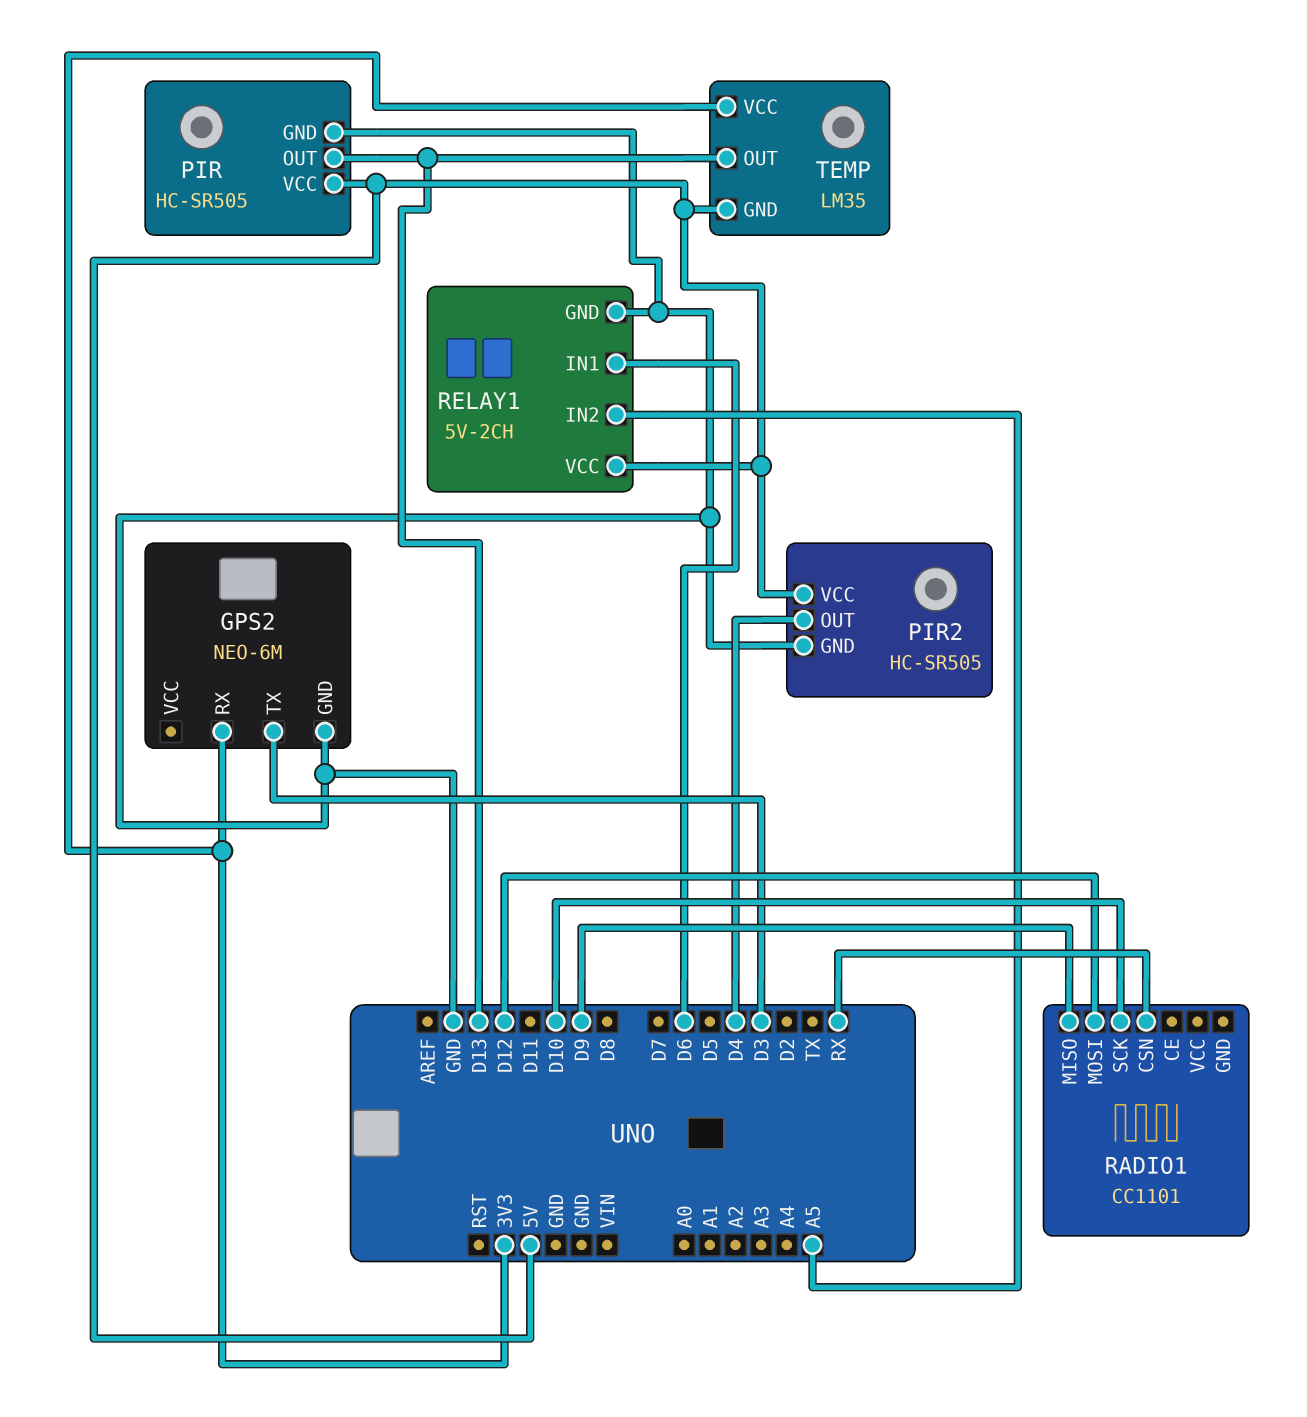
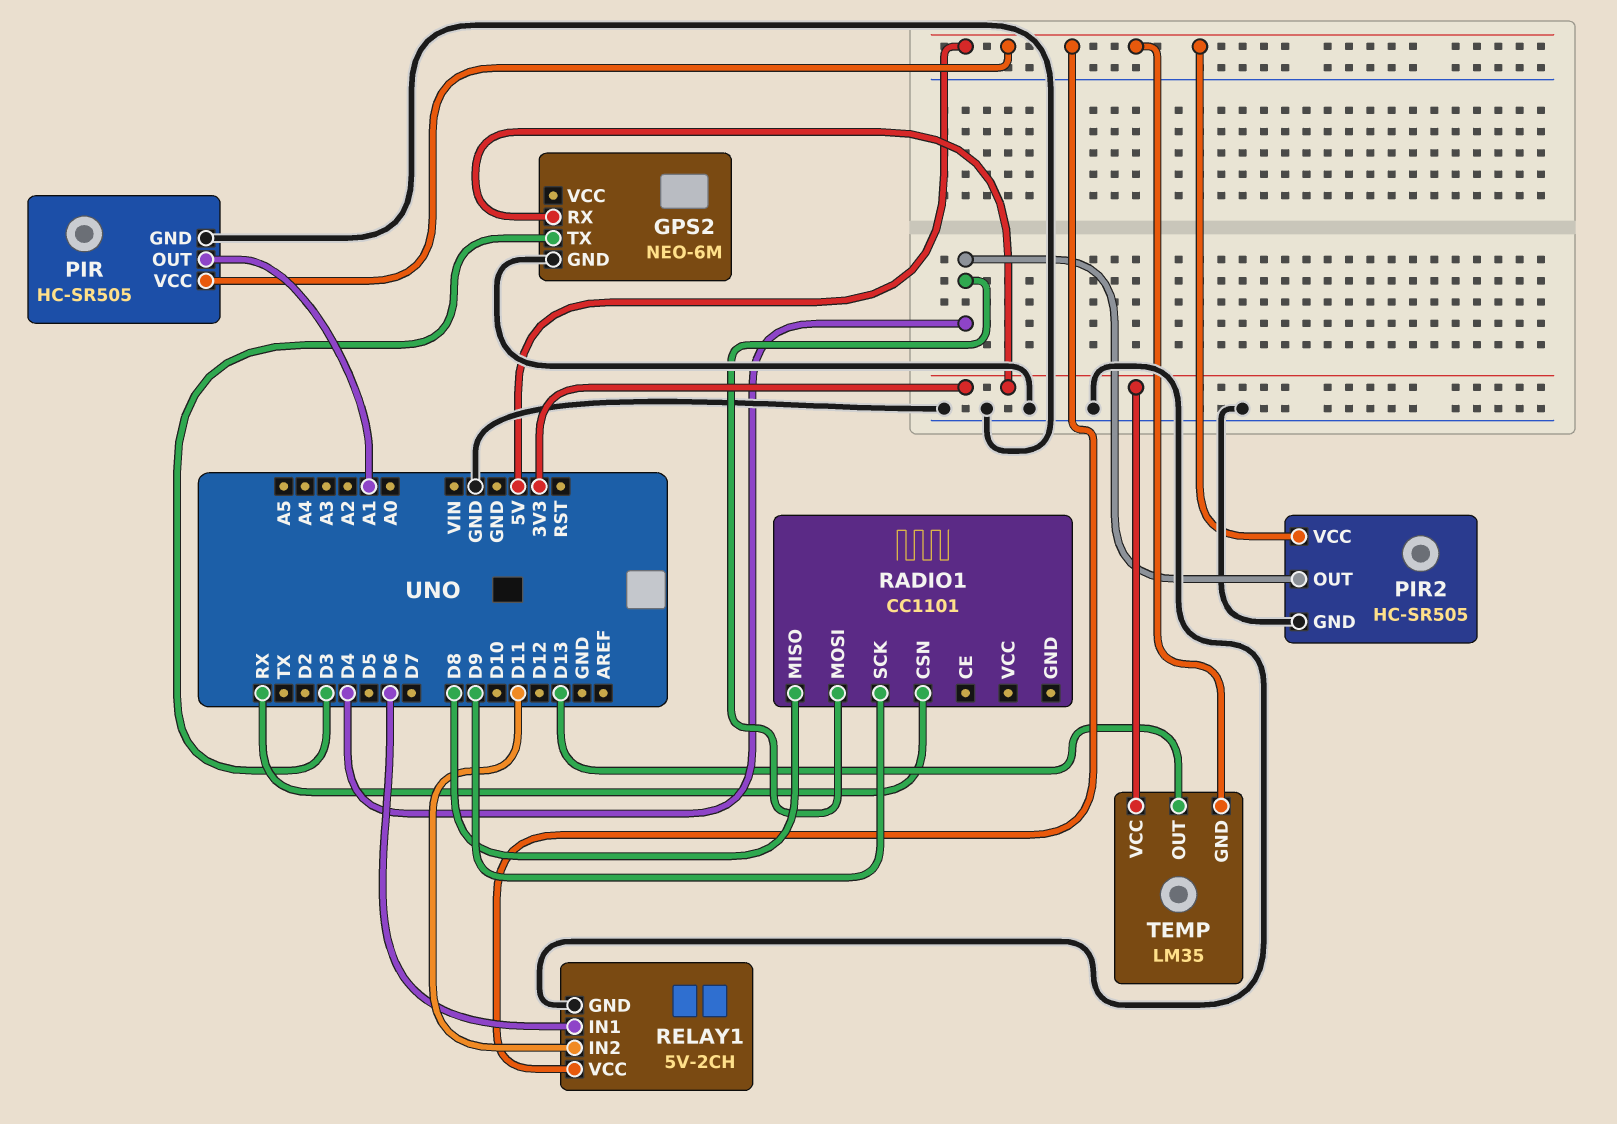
PIR pin OUT: D13 -> A1
RADIO1 pin MISO: D9 -> D8
RADIO1 pin MOSI: D12 -> D4
RADIO1 pin SCK: D10 -> D9
RELAY1 pin IN2: A5 -> D11

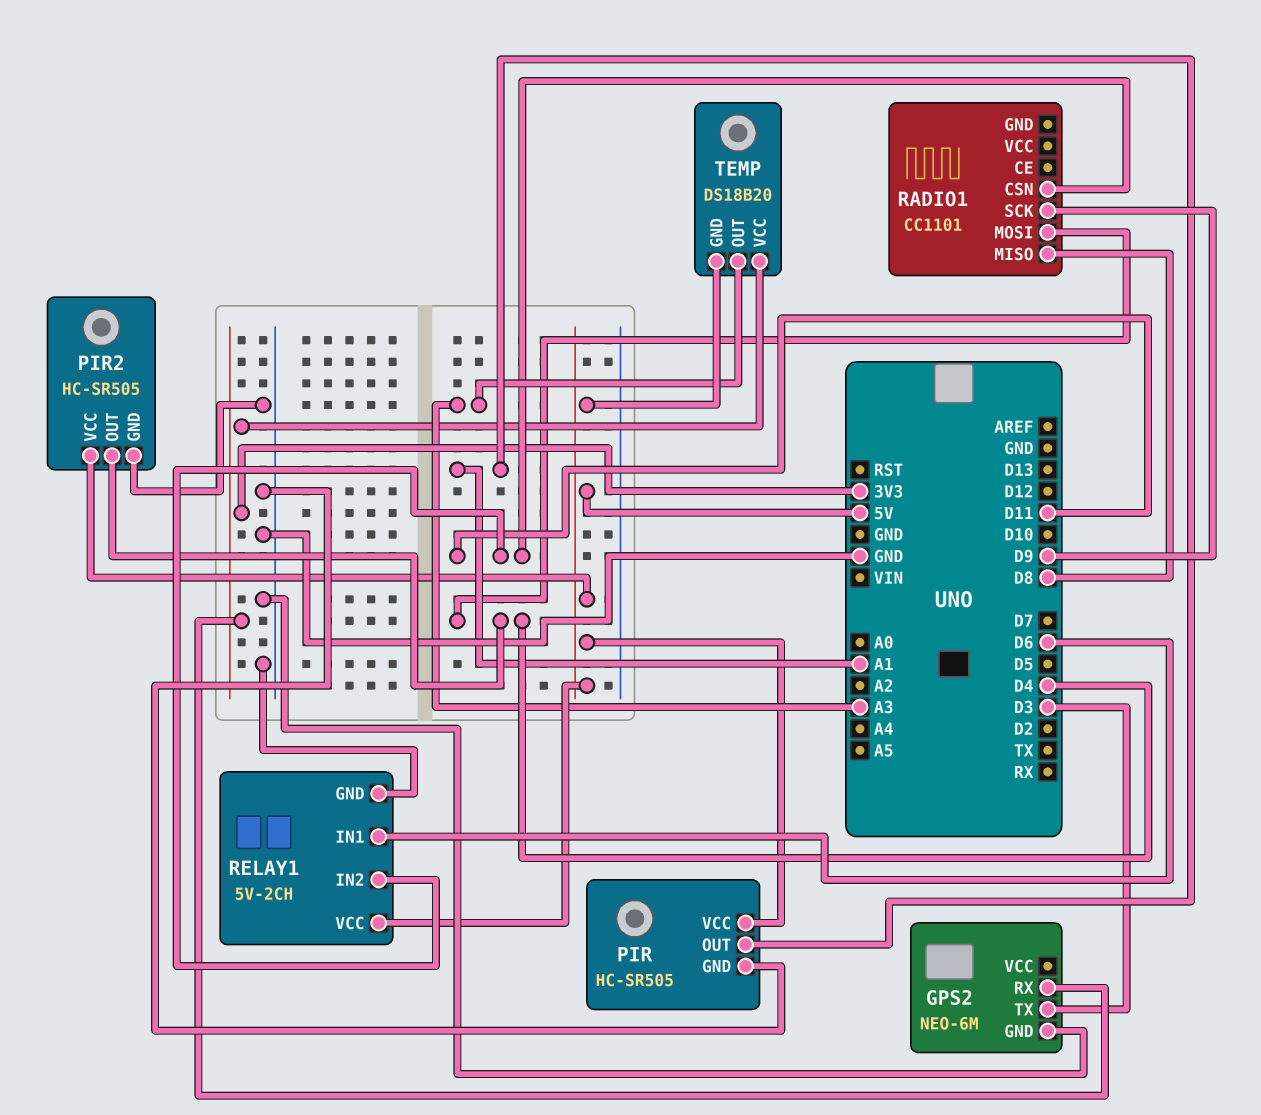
RADIO1 pin CSN: RX -> D11
TEMP: LM35 -> DS18B20
TEMP pin OUT: D13 -> A3

